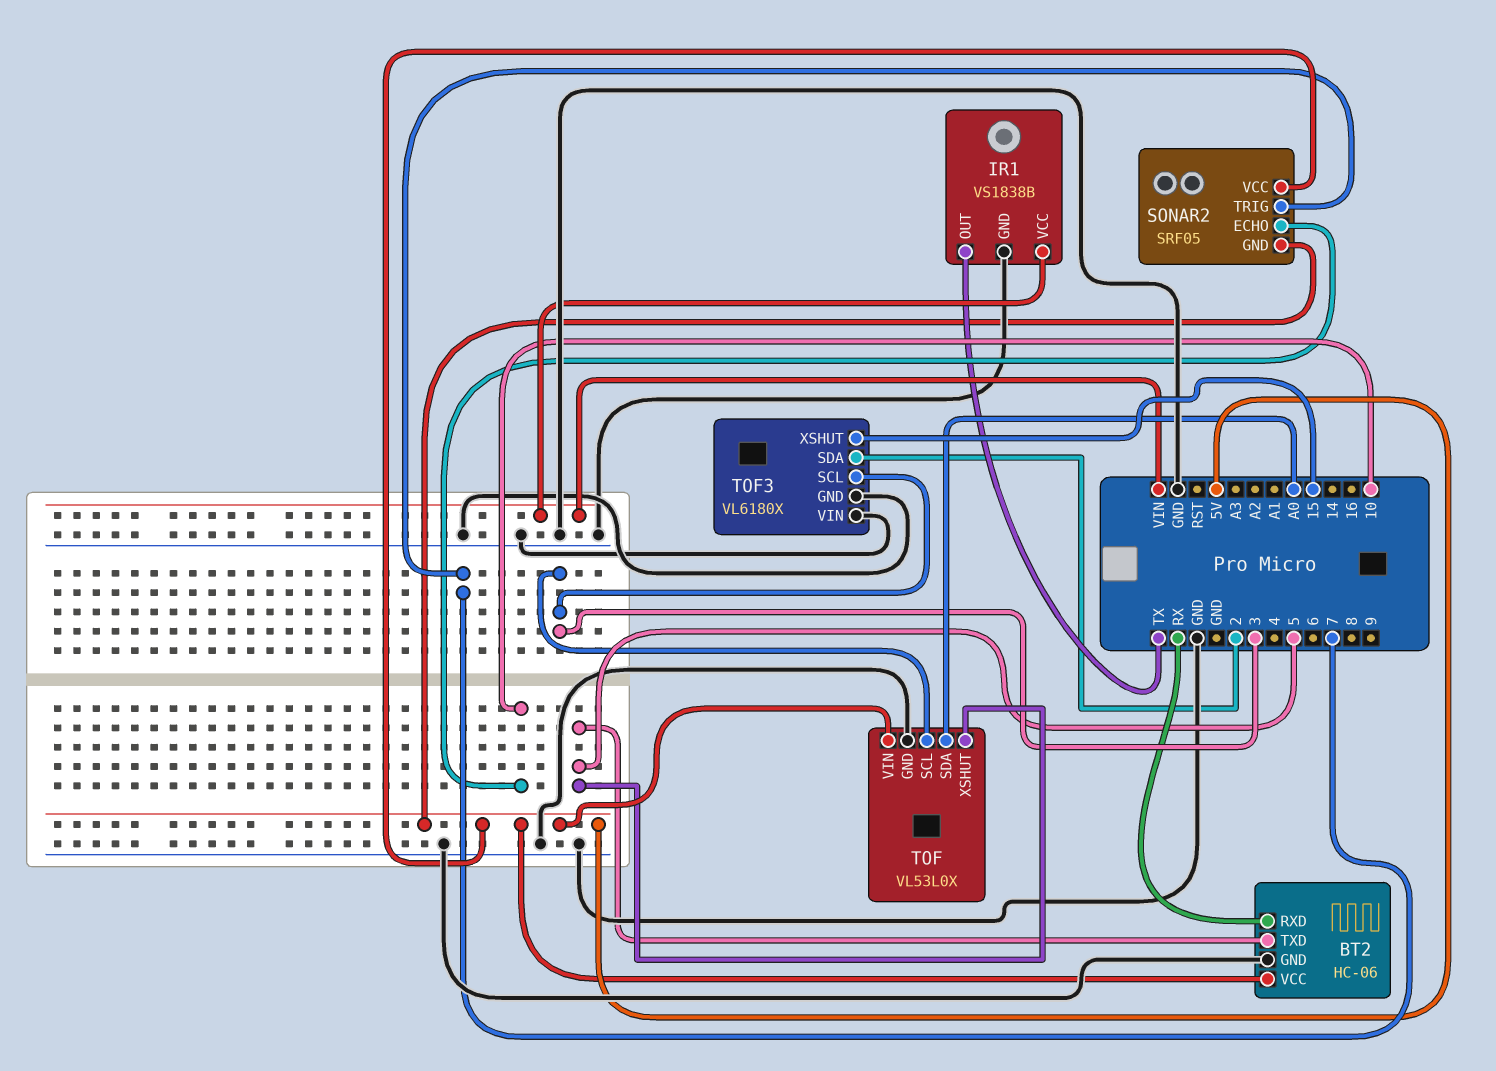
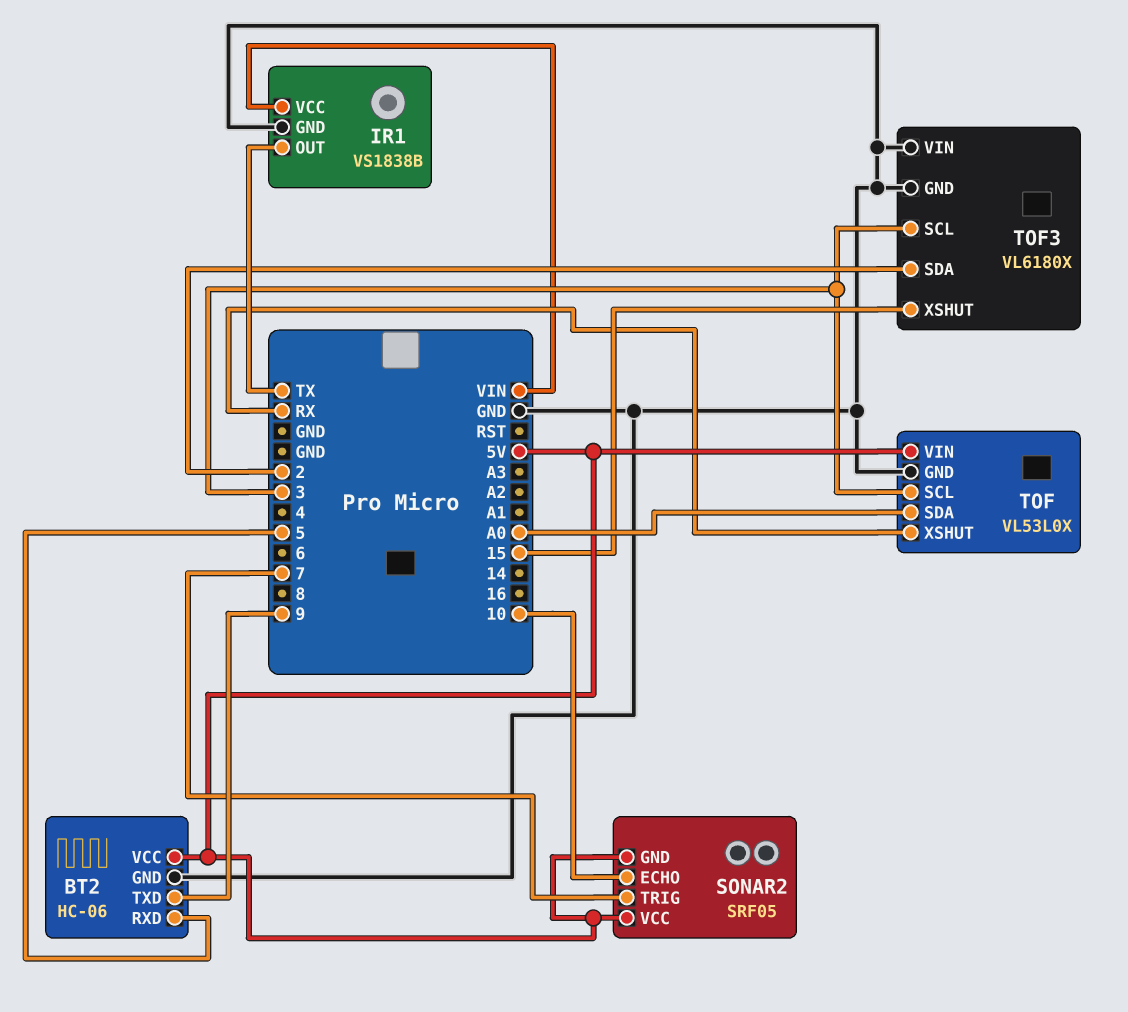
BT2 pin RXD: RX -> 5
BT2 pin TXD: 5 -> 9
TOF pin XSHUT: 5 -> RX

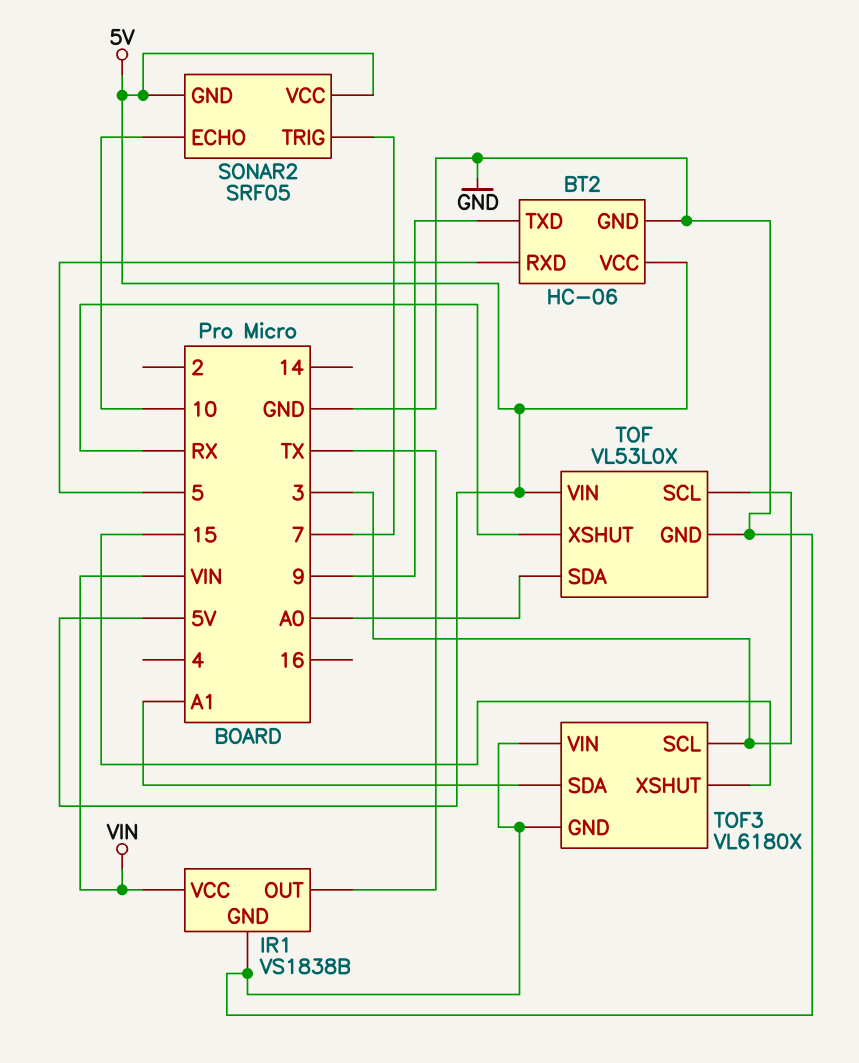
TOF3 pin SDA: 2 -> A1

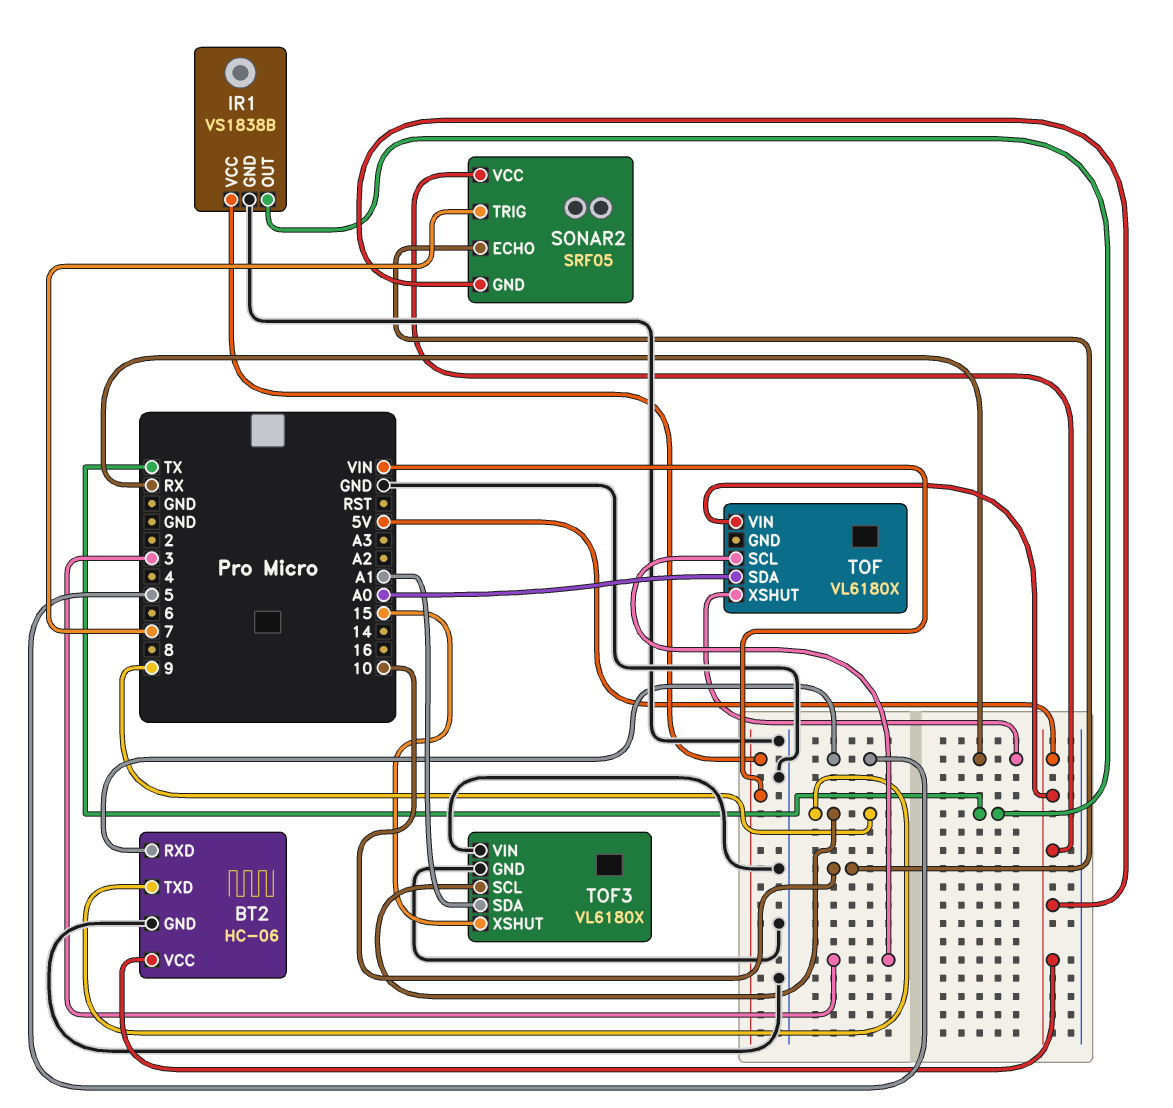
TOF: VL53L0X -> VL6180X
TOF pin GND: GND -> none
TOF3 pin SCL: 3 -> 9

